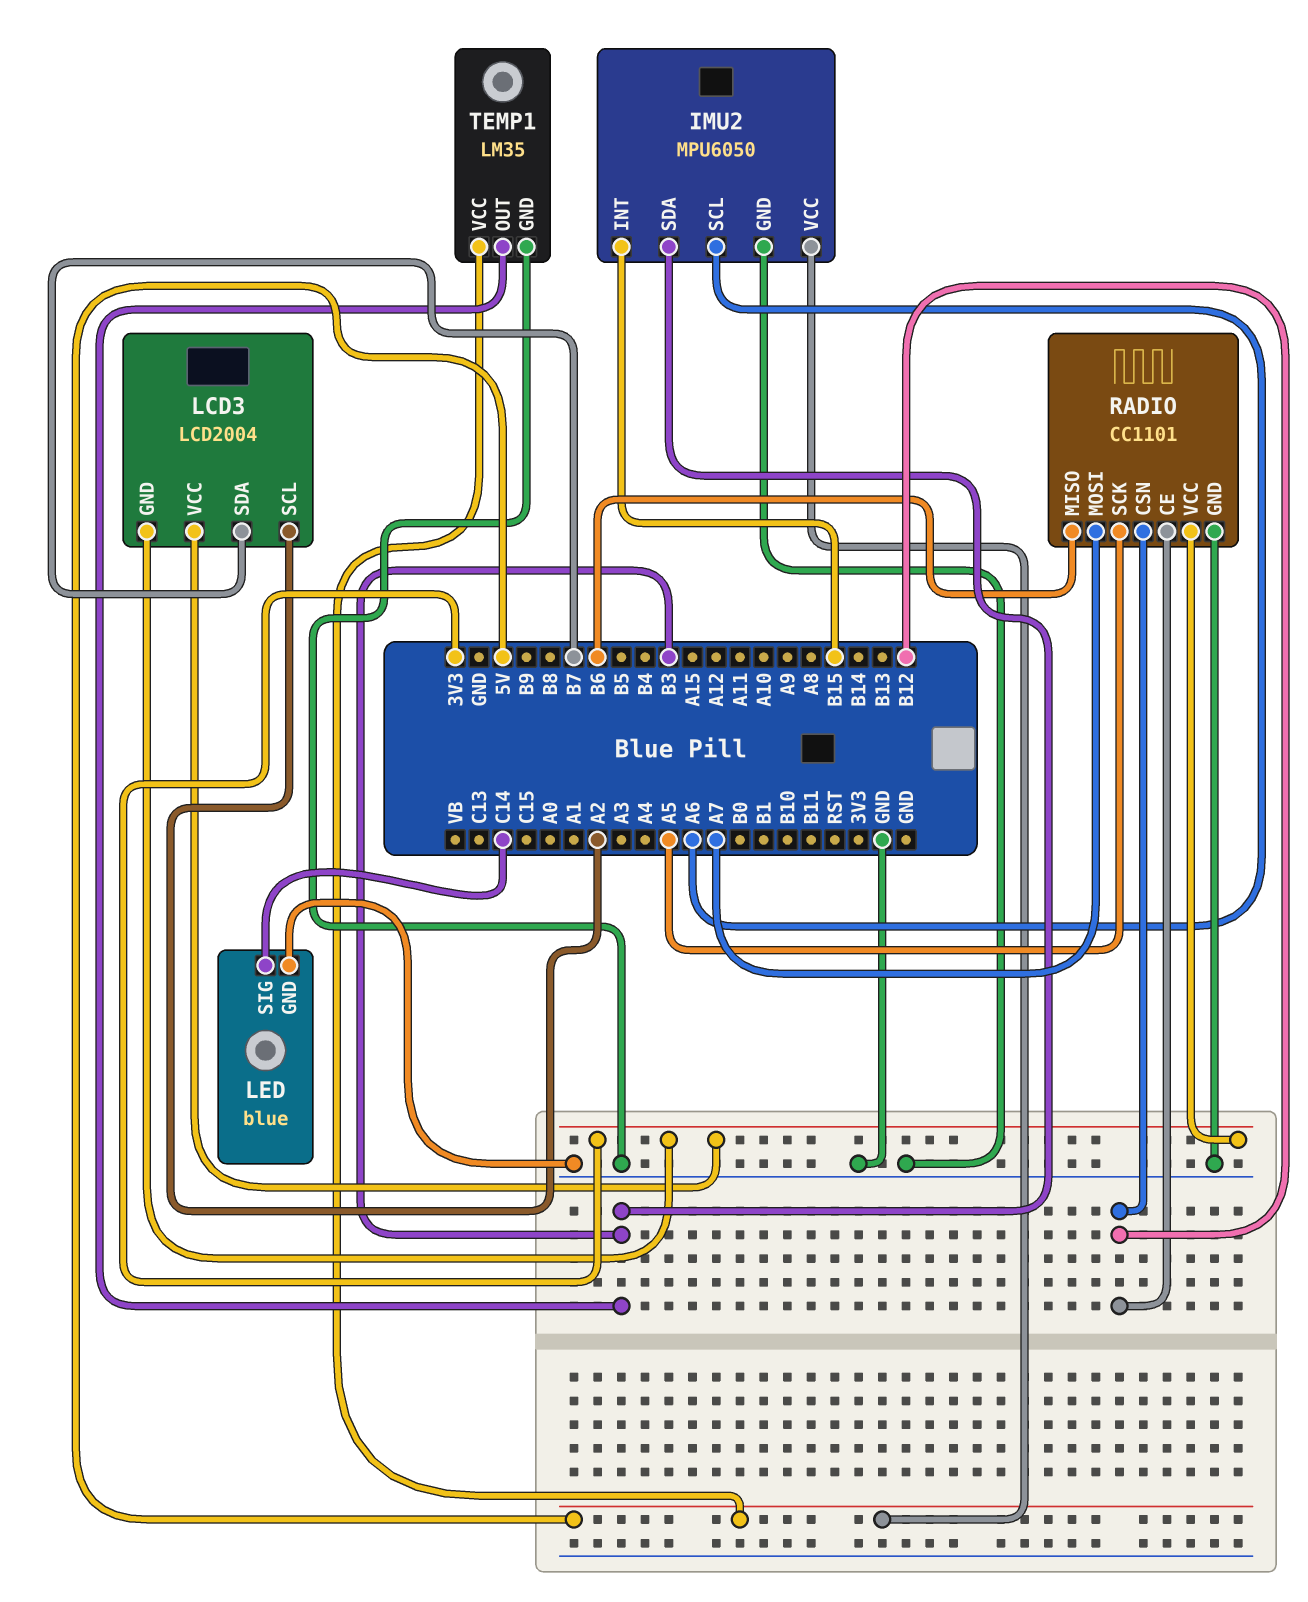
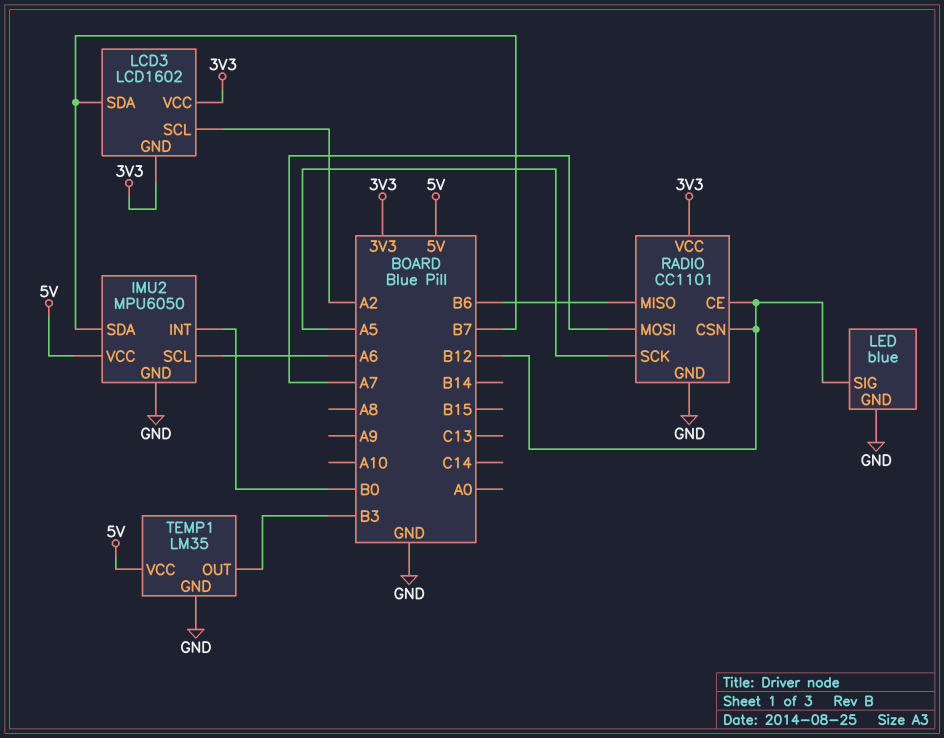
IMU2 pin INT: B15 -> B0
IMU2 pin SDA: B3 -> B7
LCD3: LCD2004 -> LCD1602
LED pin SIG: C14 -> B12

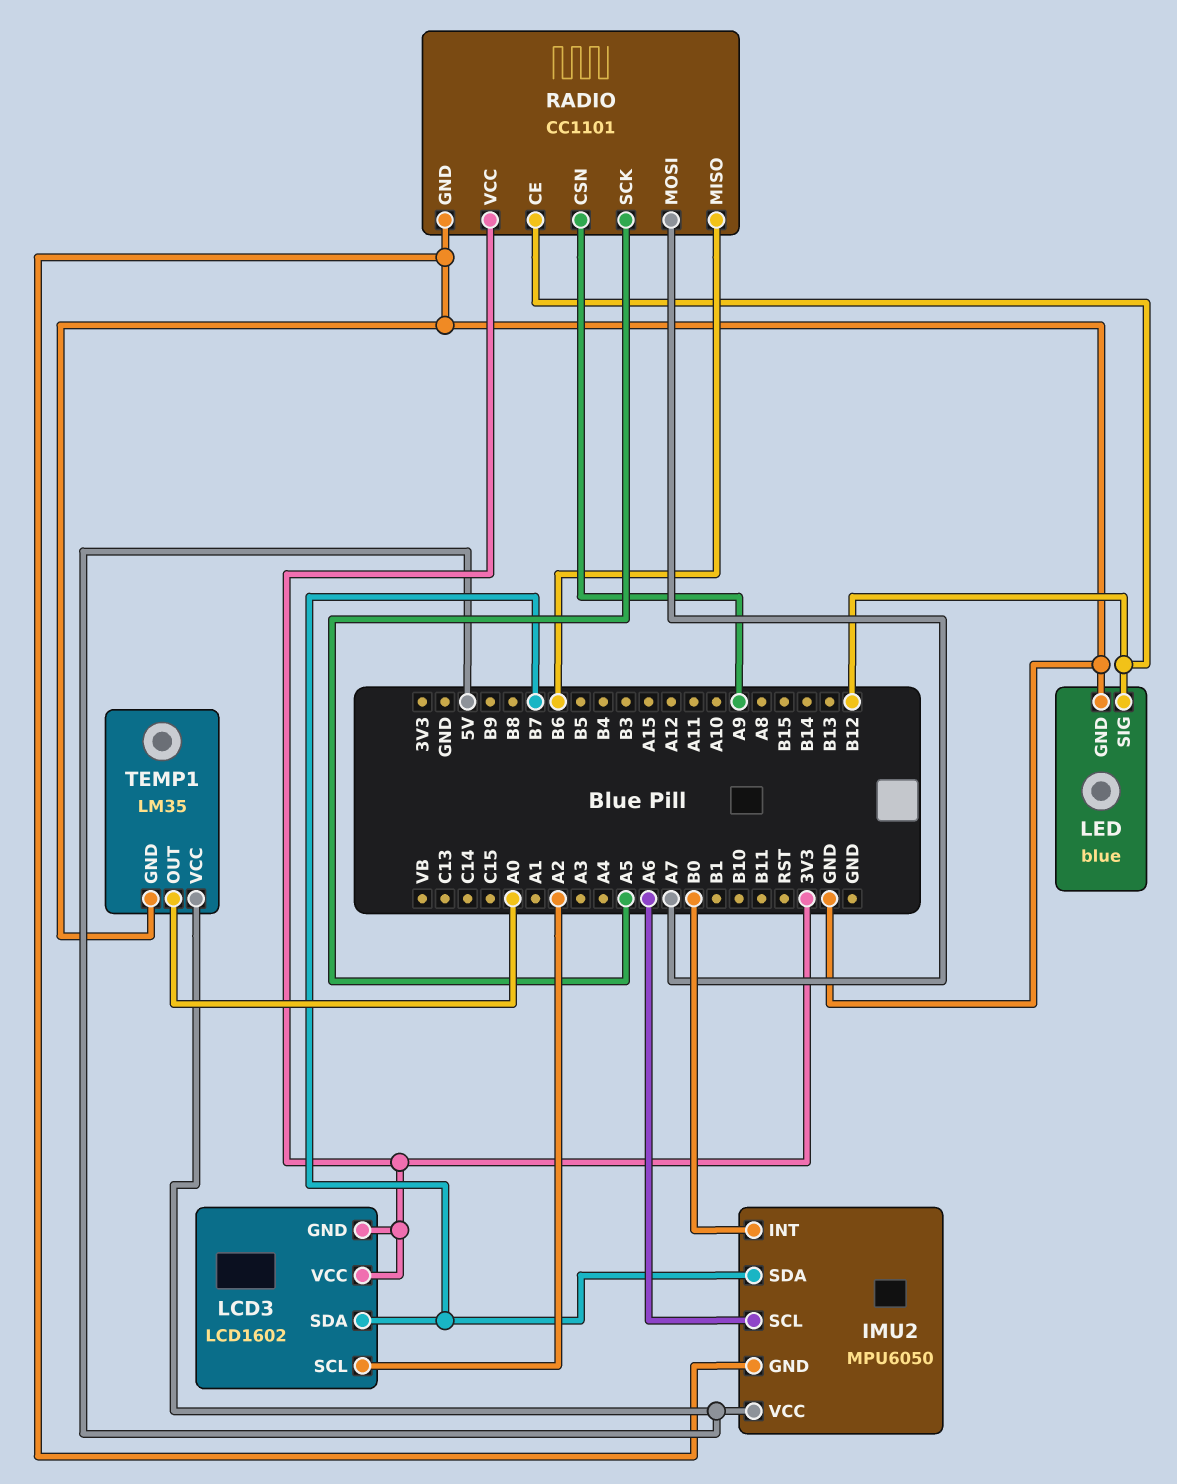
RADIO pin CSN: B12 -> A9
TEMP1 pin OUT: B3 -> A0

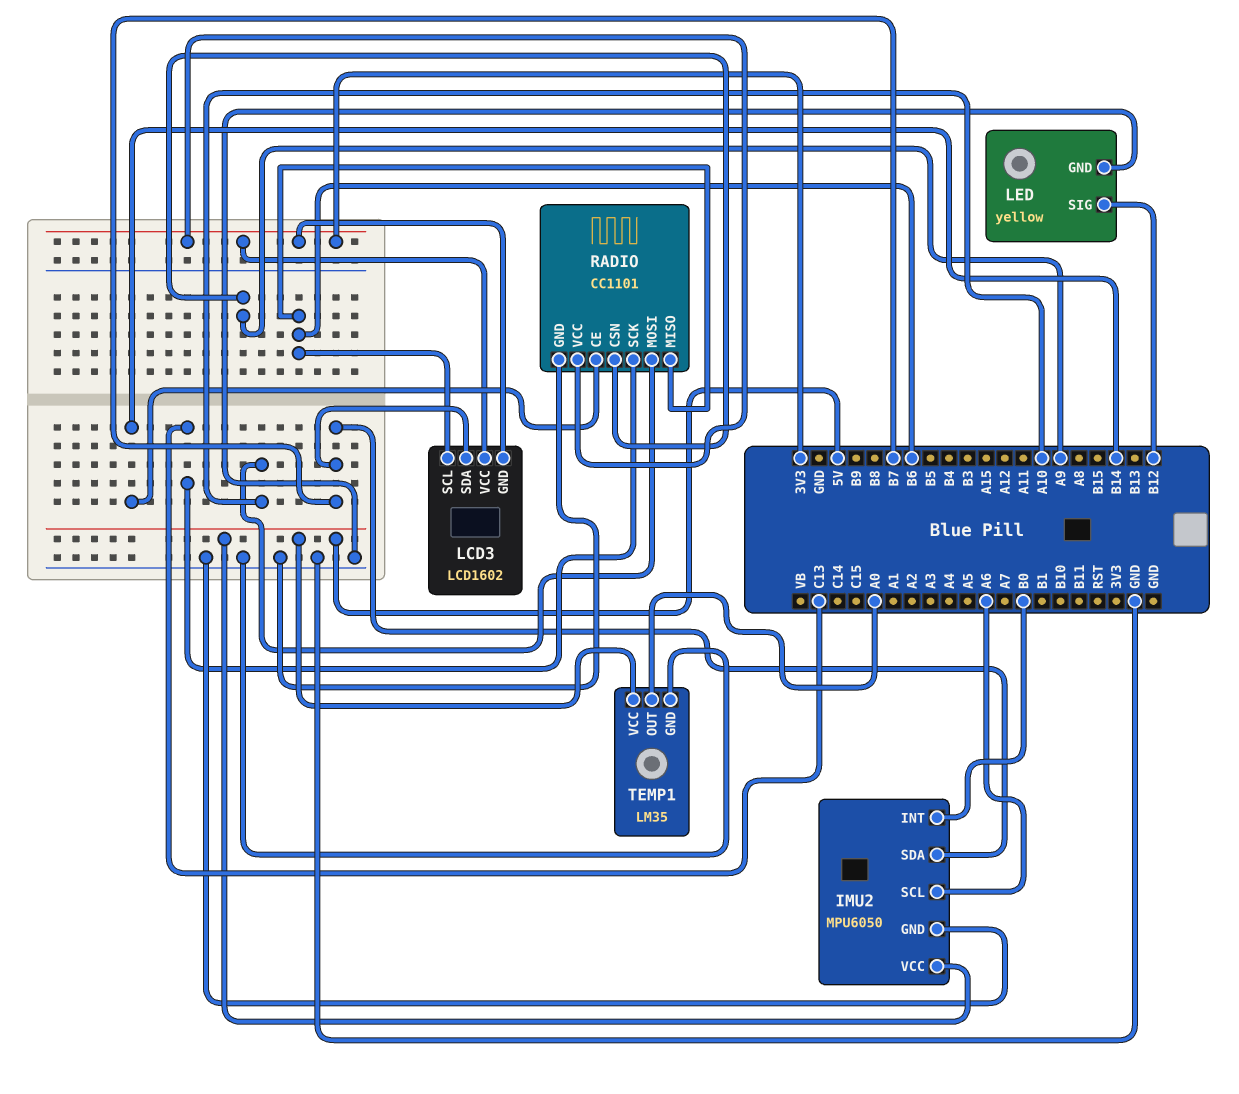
LCD3 pin SCL: A2 -> B6
LED: blue -> yellow
RADIO pin CE: B12 -> B14
RADIO pin MOSI: A7 -> A10
RADIO pin SCK: A5 -> C13

